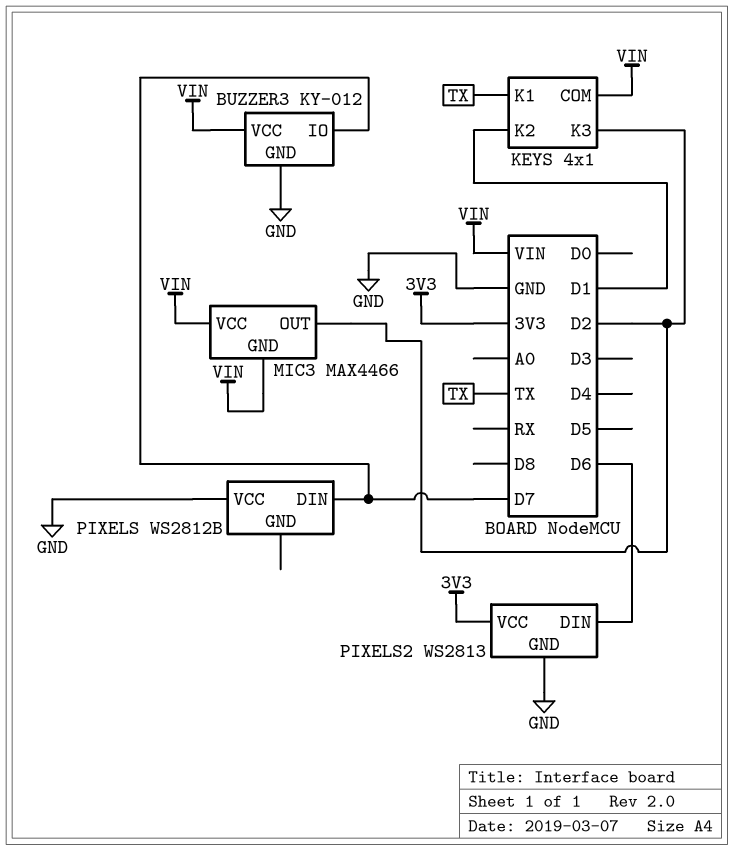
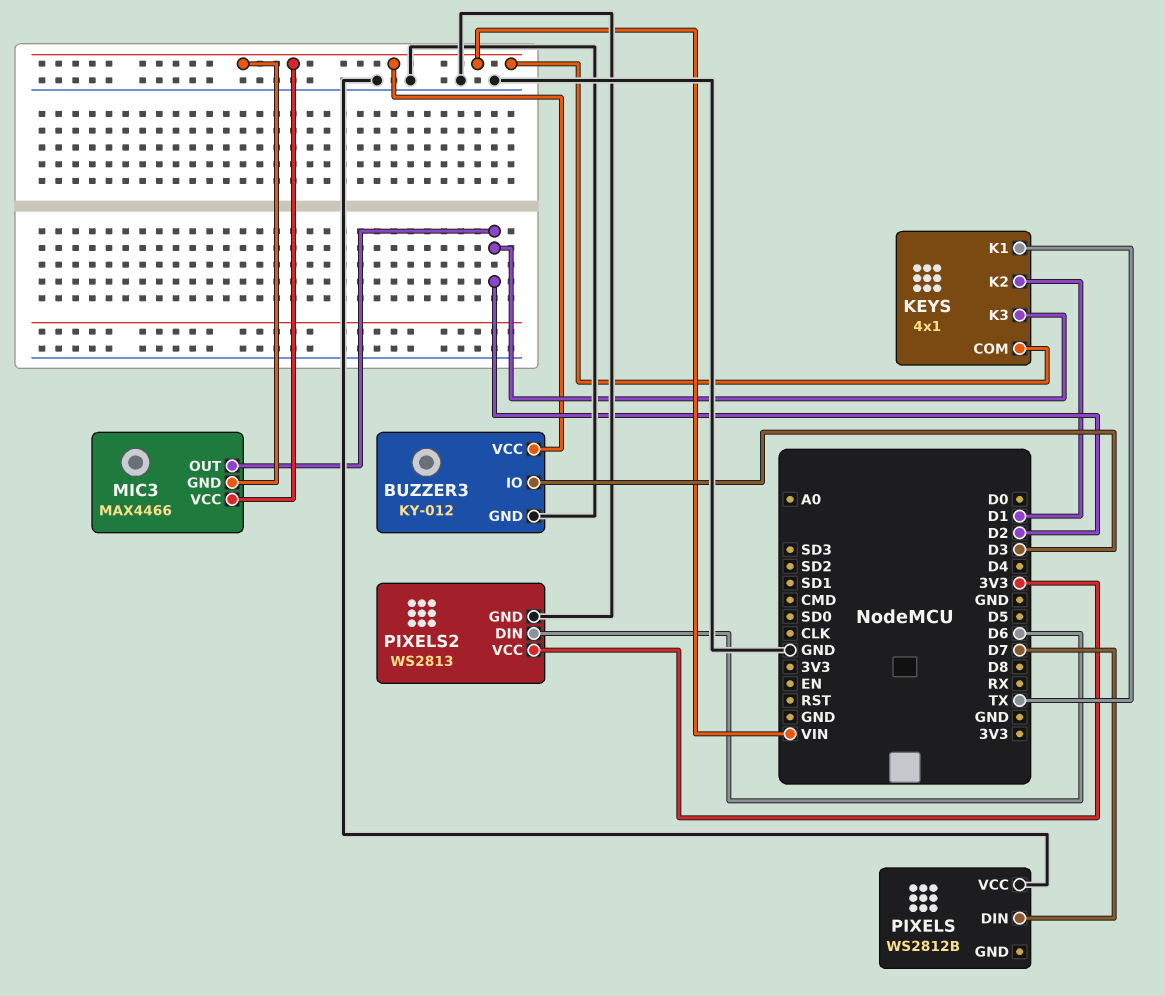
BUZZER3 pin IO: D7 -> D3

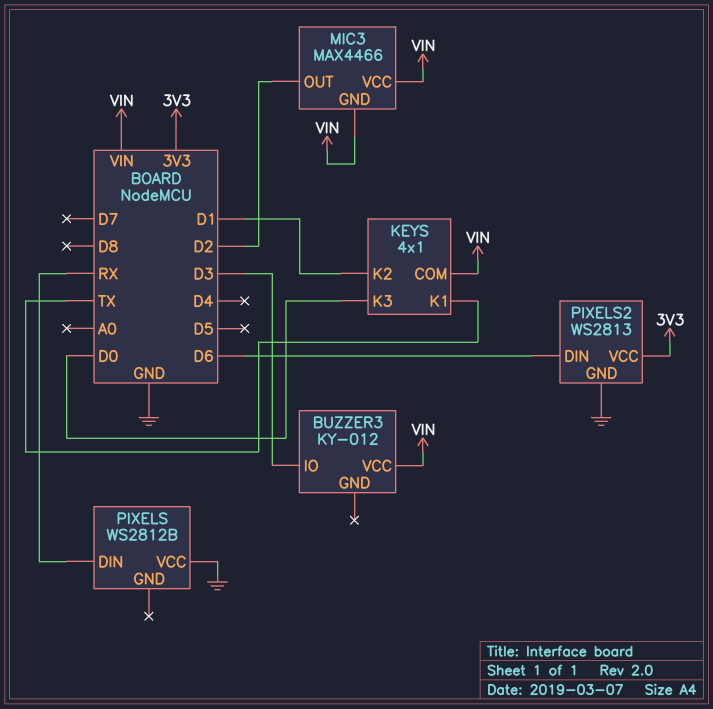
BUZZER3 pin GND: GND -> none
KEYS pin K3: D2 -> D0
PIXELS pin DIN: D7 -> RX

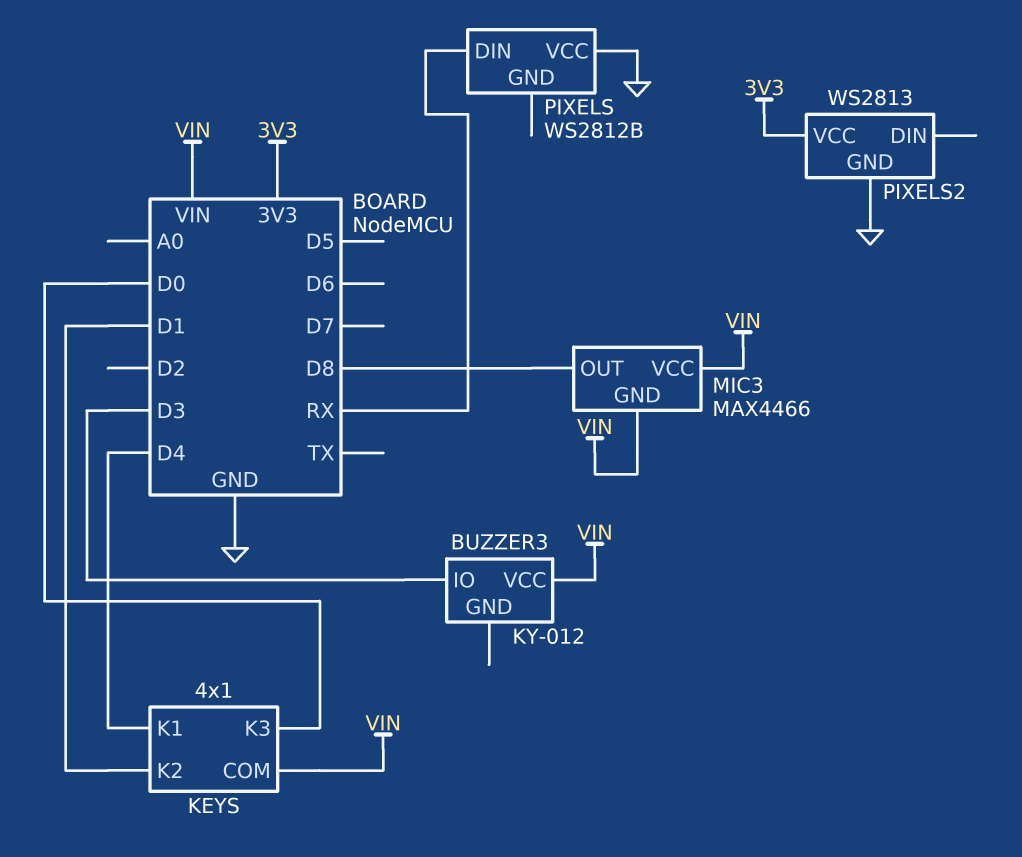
KEYS pin K1: TX -> D4
MIC3 pin OUT: D2 -> D8
PIXELS2 pin DIN: D6 -> none

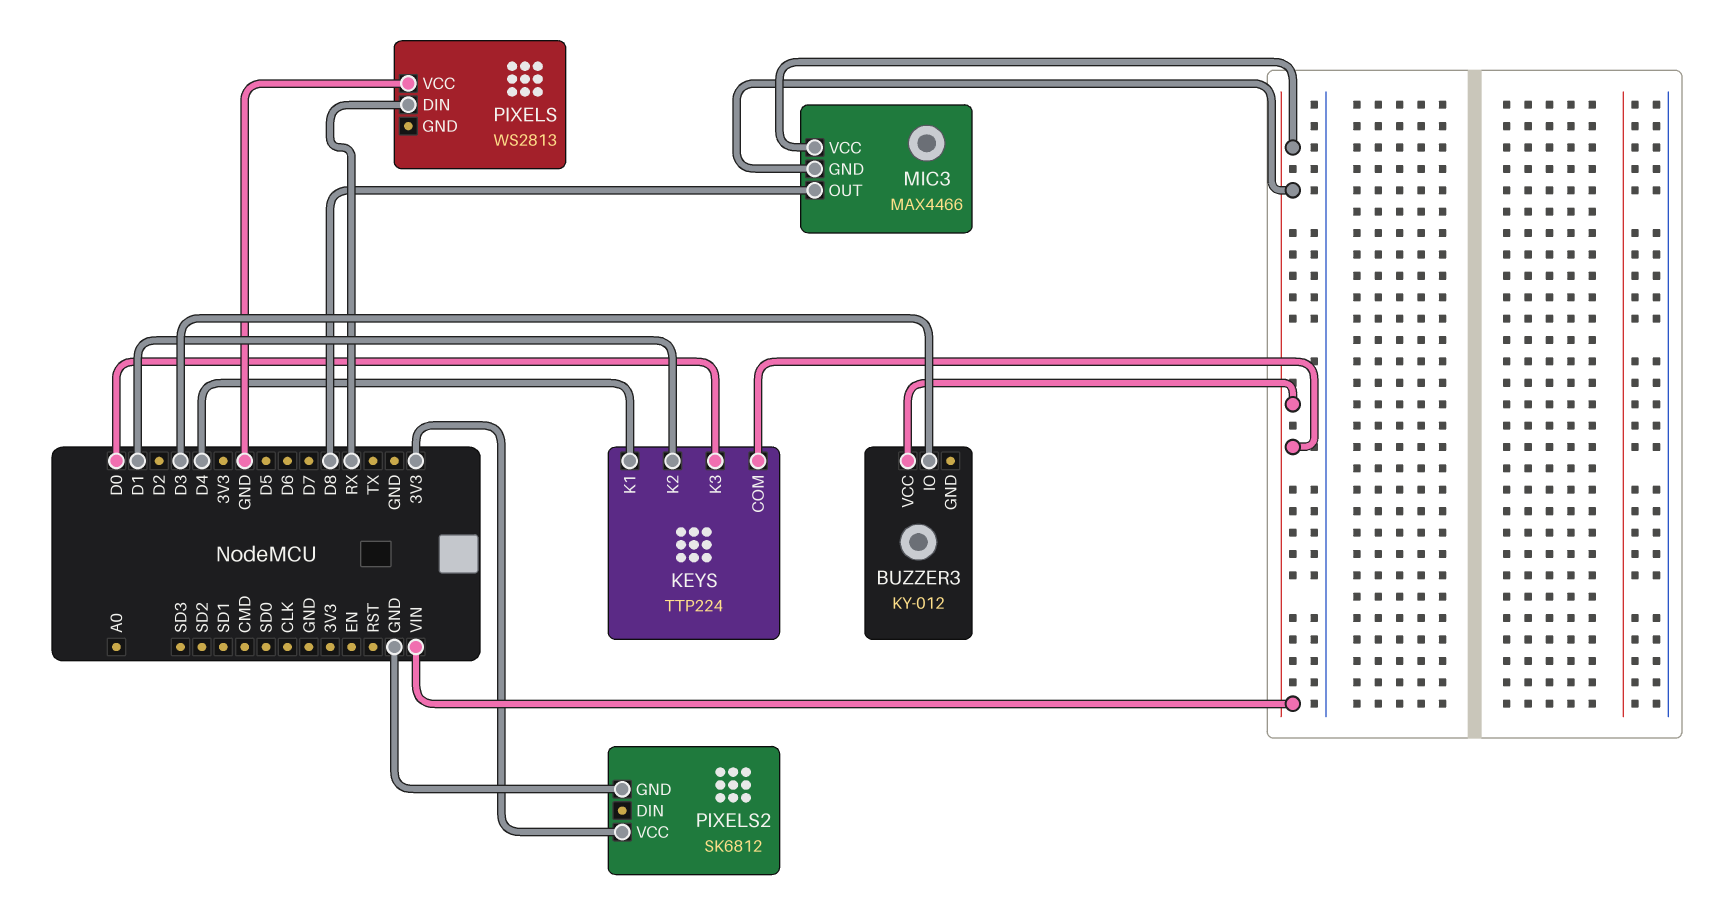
KEYS: 4x1 -> TTP224
PIXELS: WS2812B -> WS2813
PIXELS2: WS2813 -> SK6812

